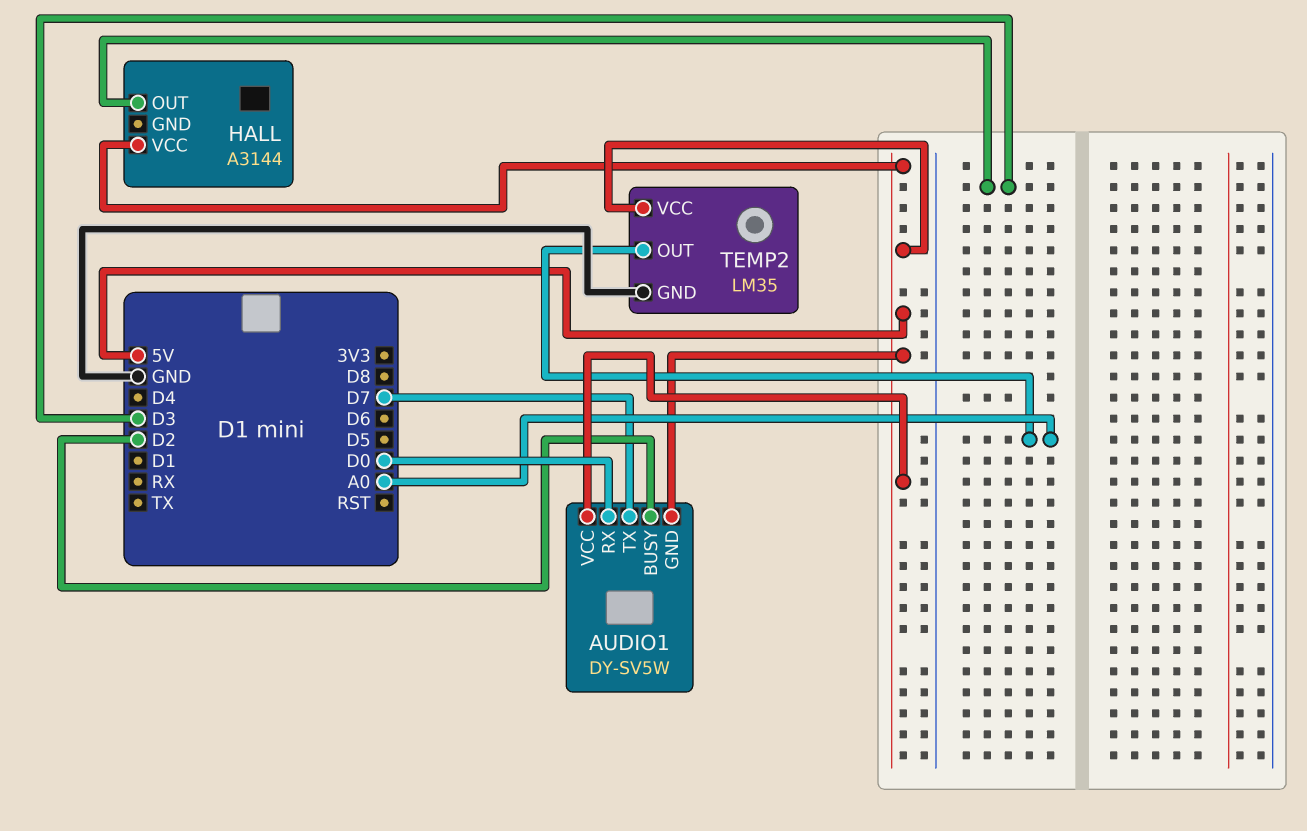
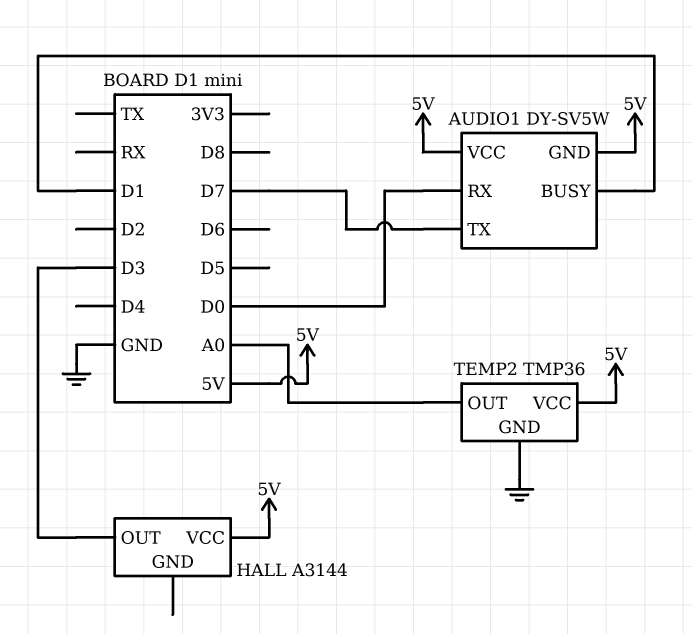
AUDIO1 pin BUSY: D2 -> D1
TEMP2: LM35 -> TMP36

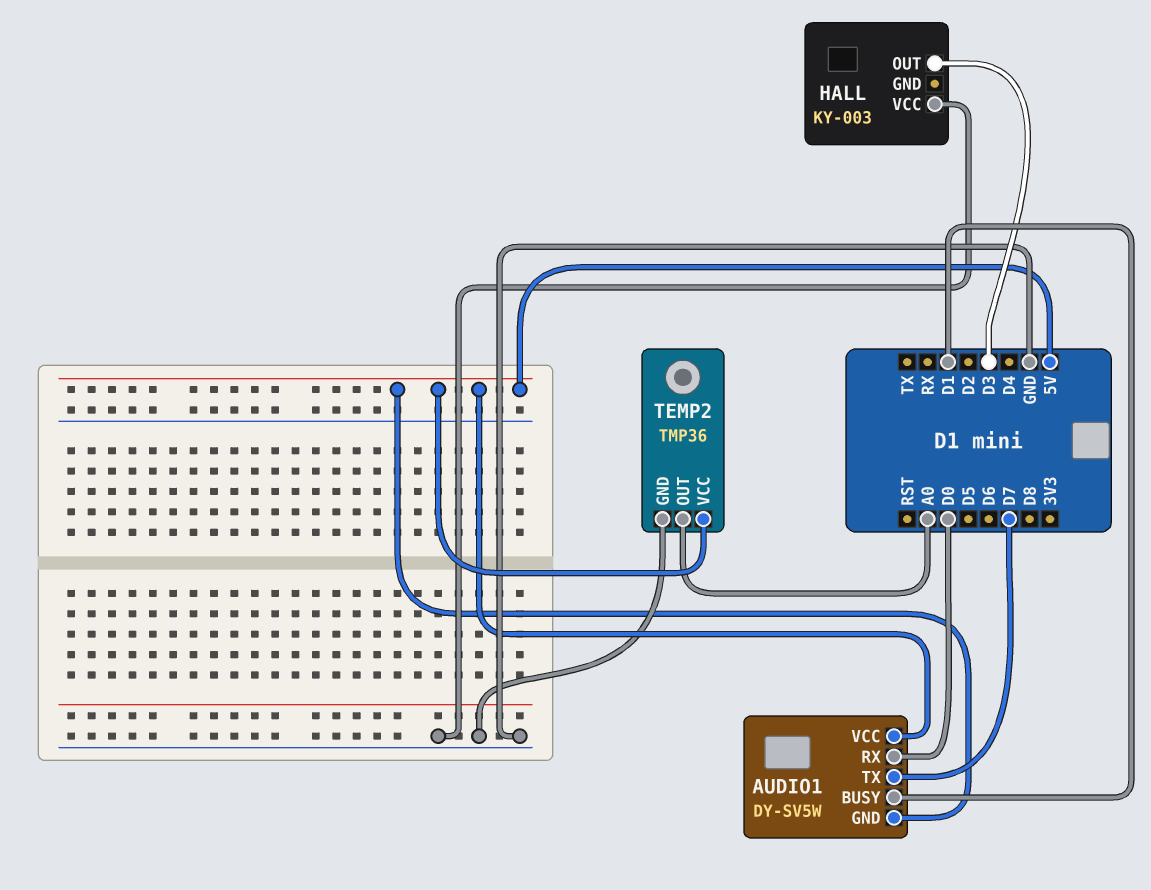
HALL: A3144 -> KY-003
HALL pin VCC: 5V -> GND

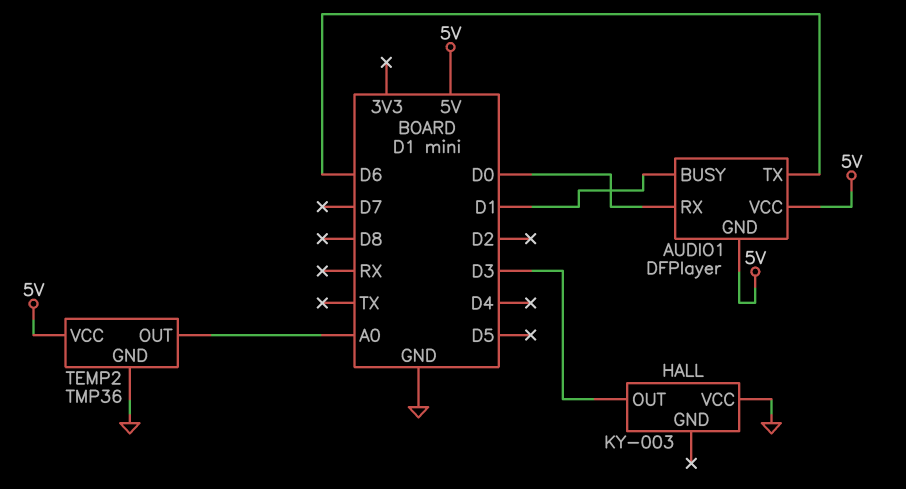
AUDIO1: DY-SV5W -> DFPlayer
AUDIO1 pin TX: D7 -> D6

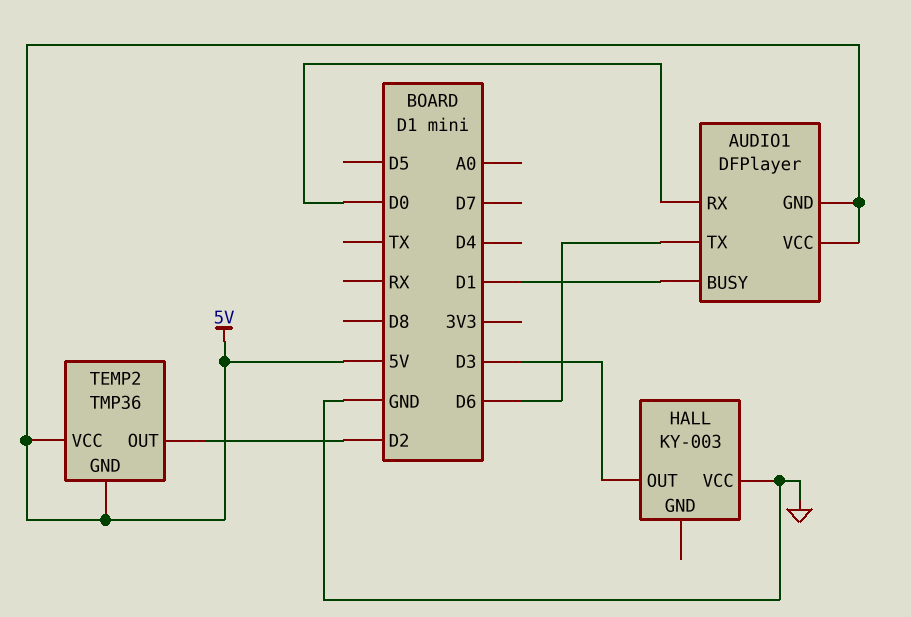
TEMP2 pin GND: GND -> 5V
TEMP2 pin OUT: A0 -> D2

